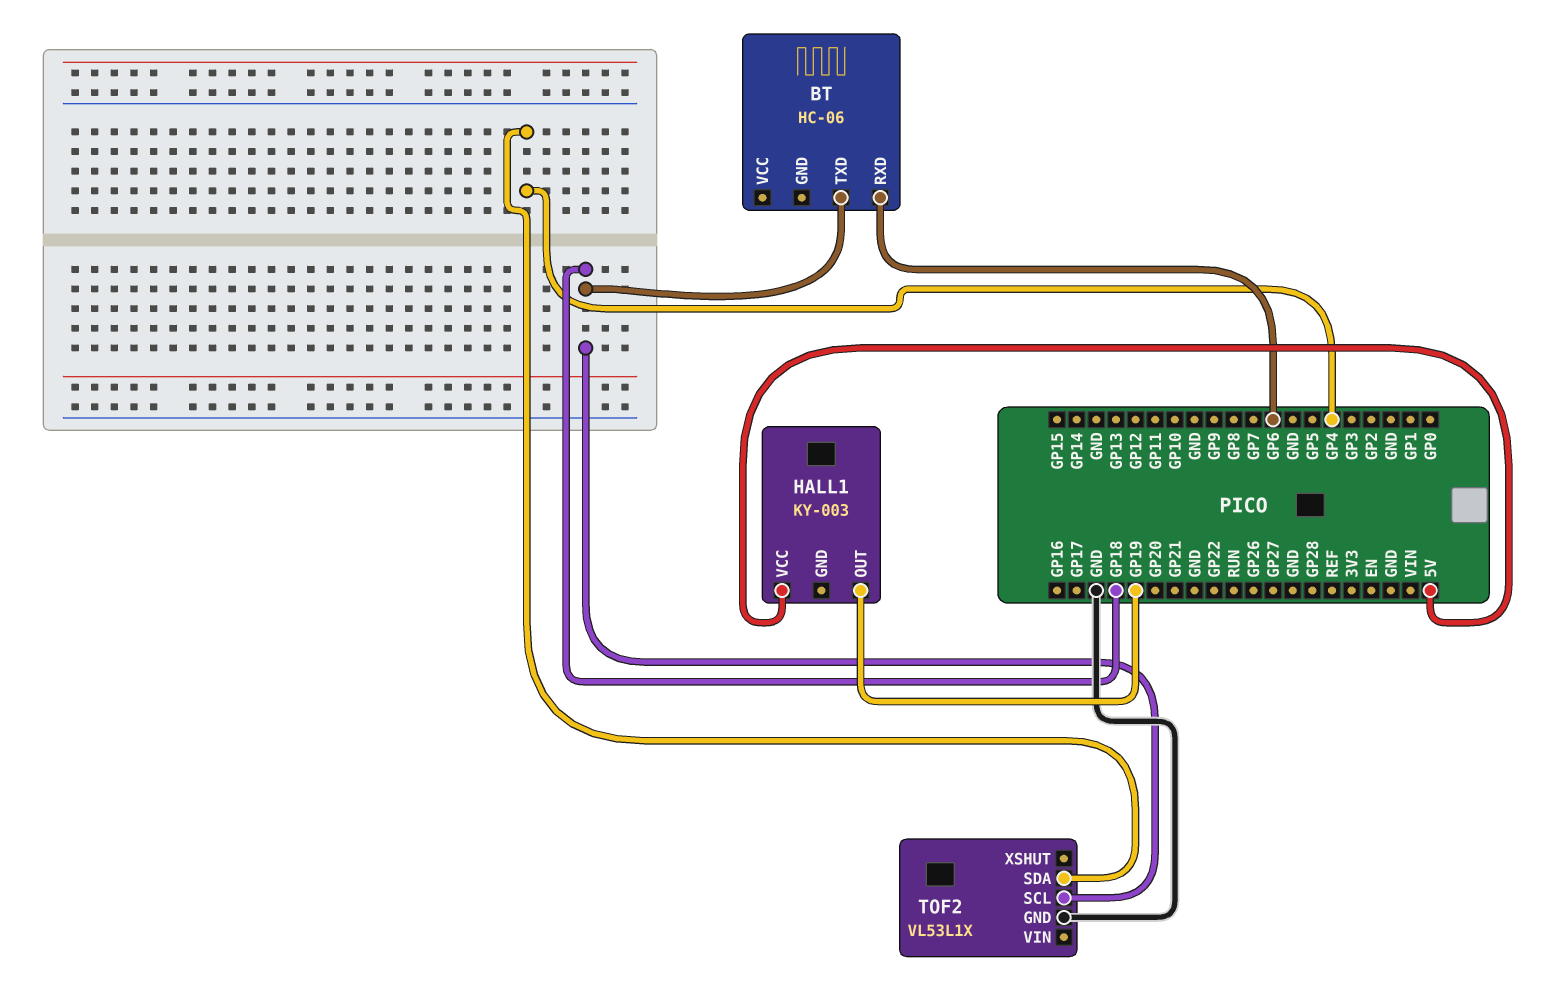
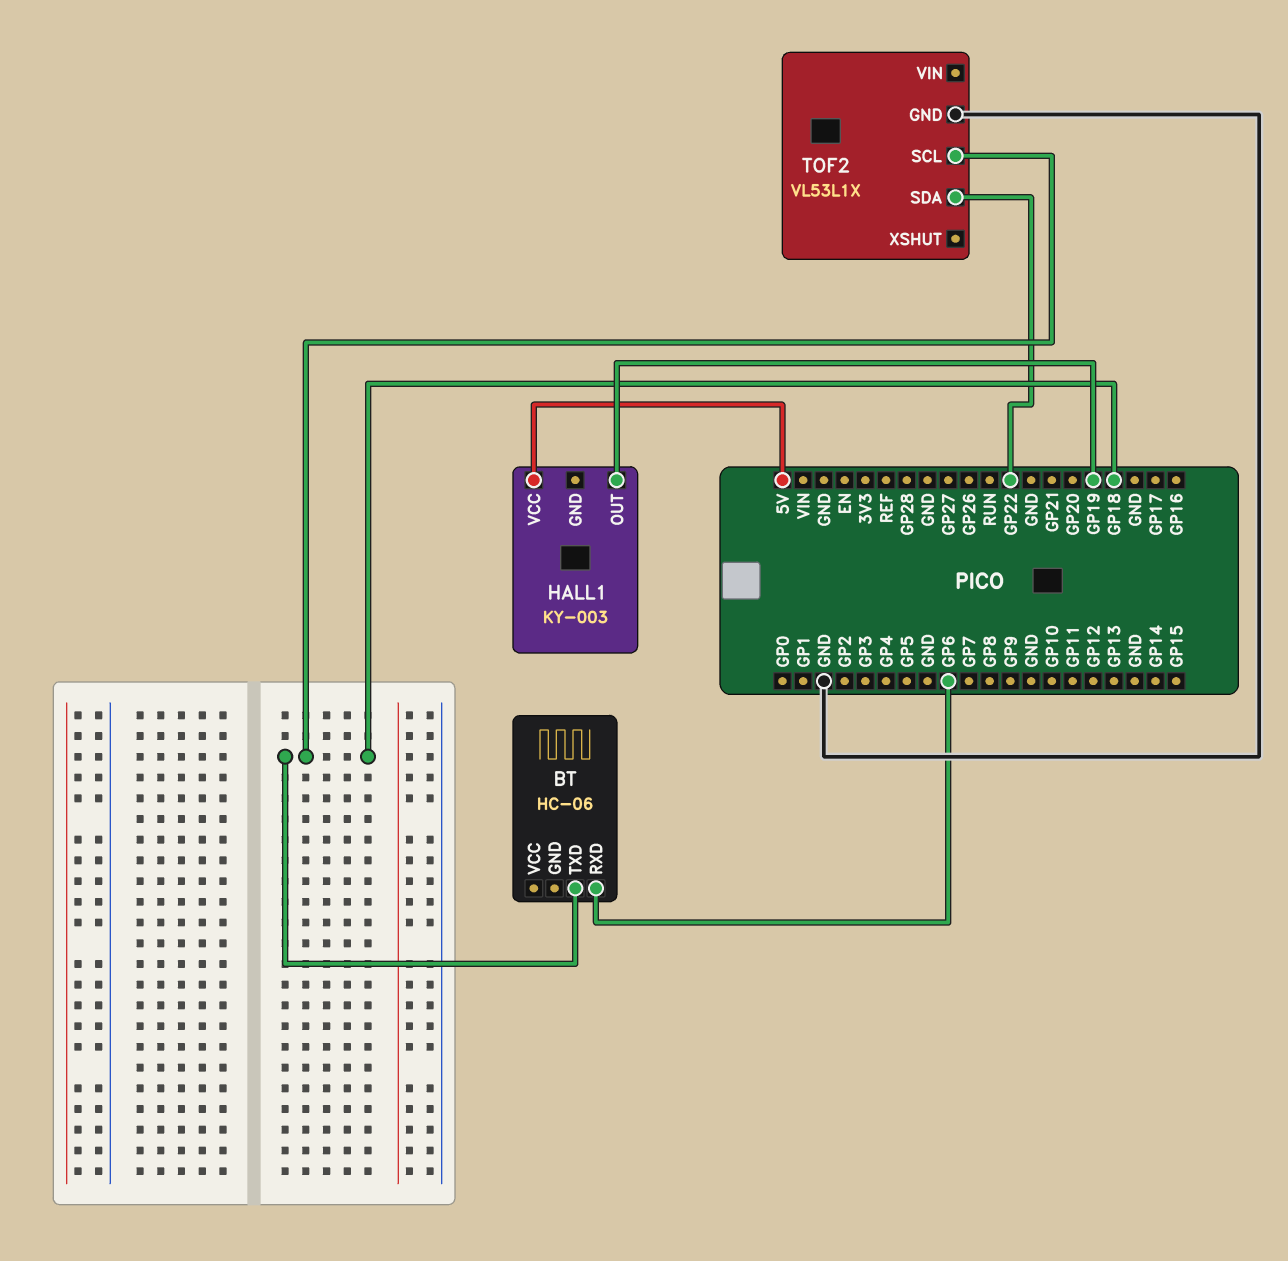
TOF2 pin SDA: GP4 -> GP22

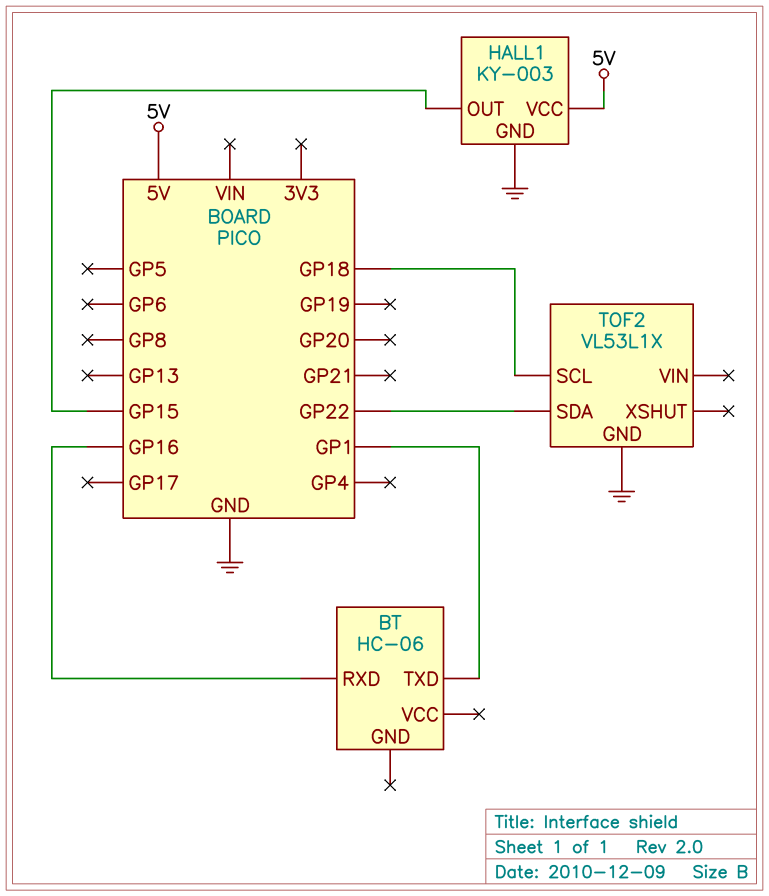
BT pin RXD: GP6 -> GP16
BT pin TXD: GP18 -> GP1
HALL1 pin GND: none -> GND
HALL1 pin OUT: GP19 -> GP15

